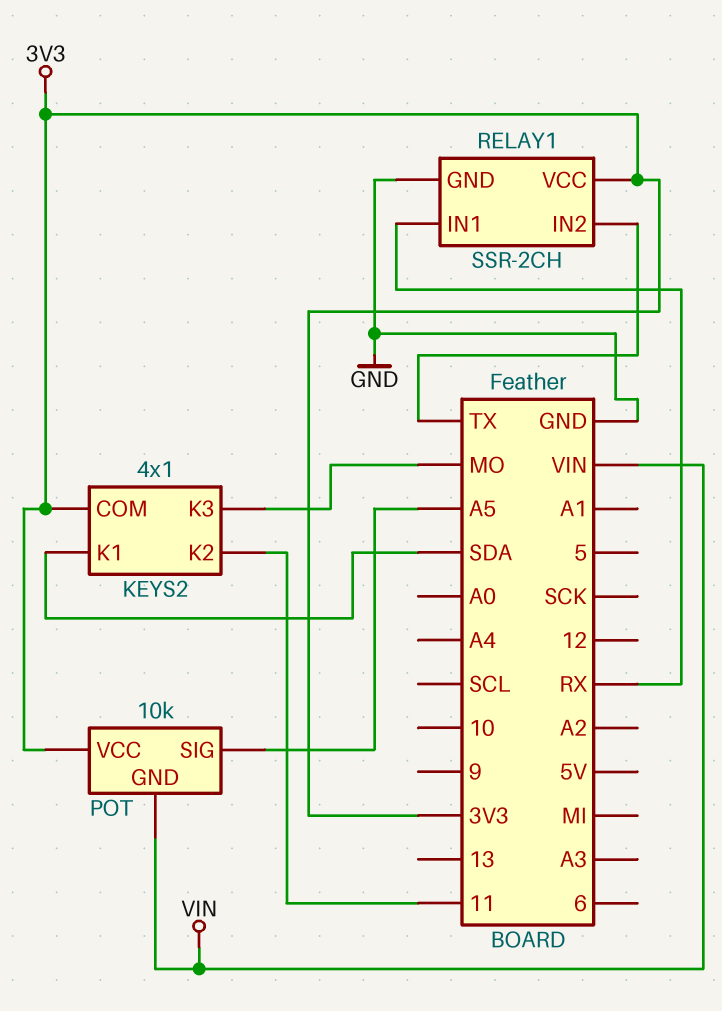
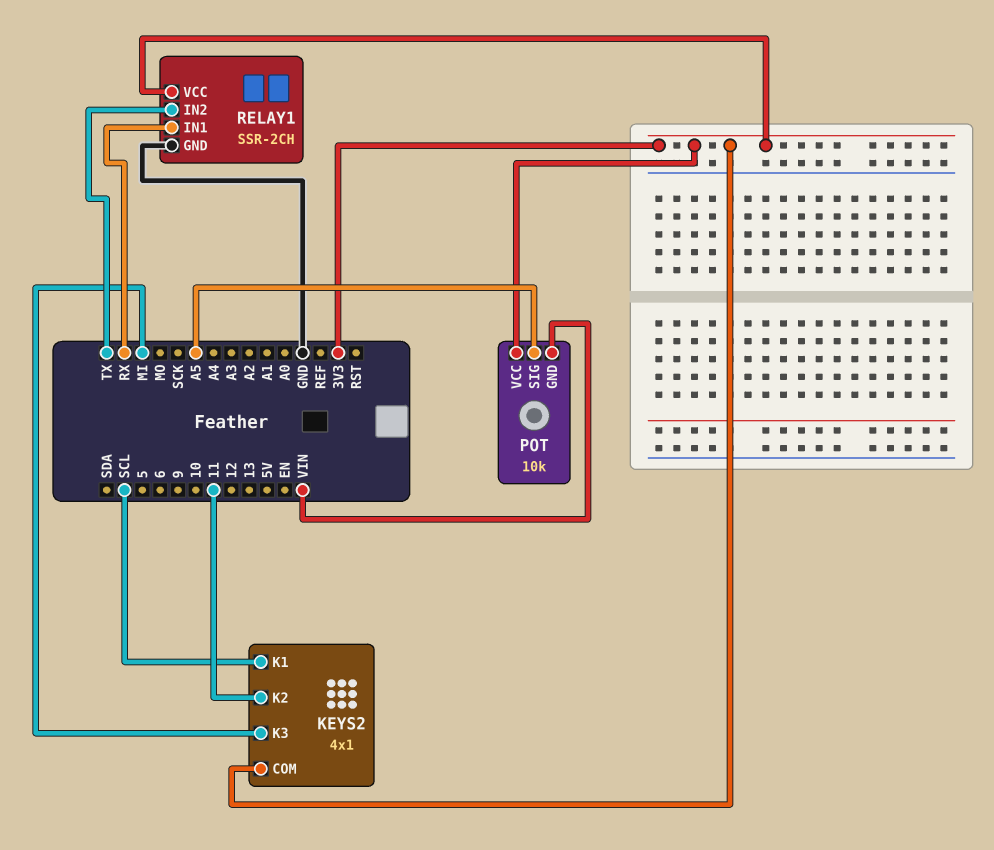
KEYS2 pin K1: SDA -> SCL
KEYS2 pin K3: MO -> MI

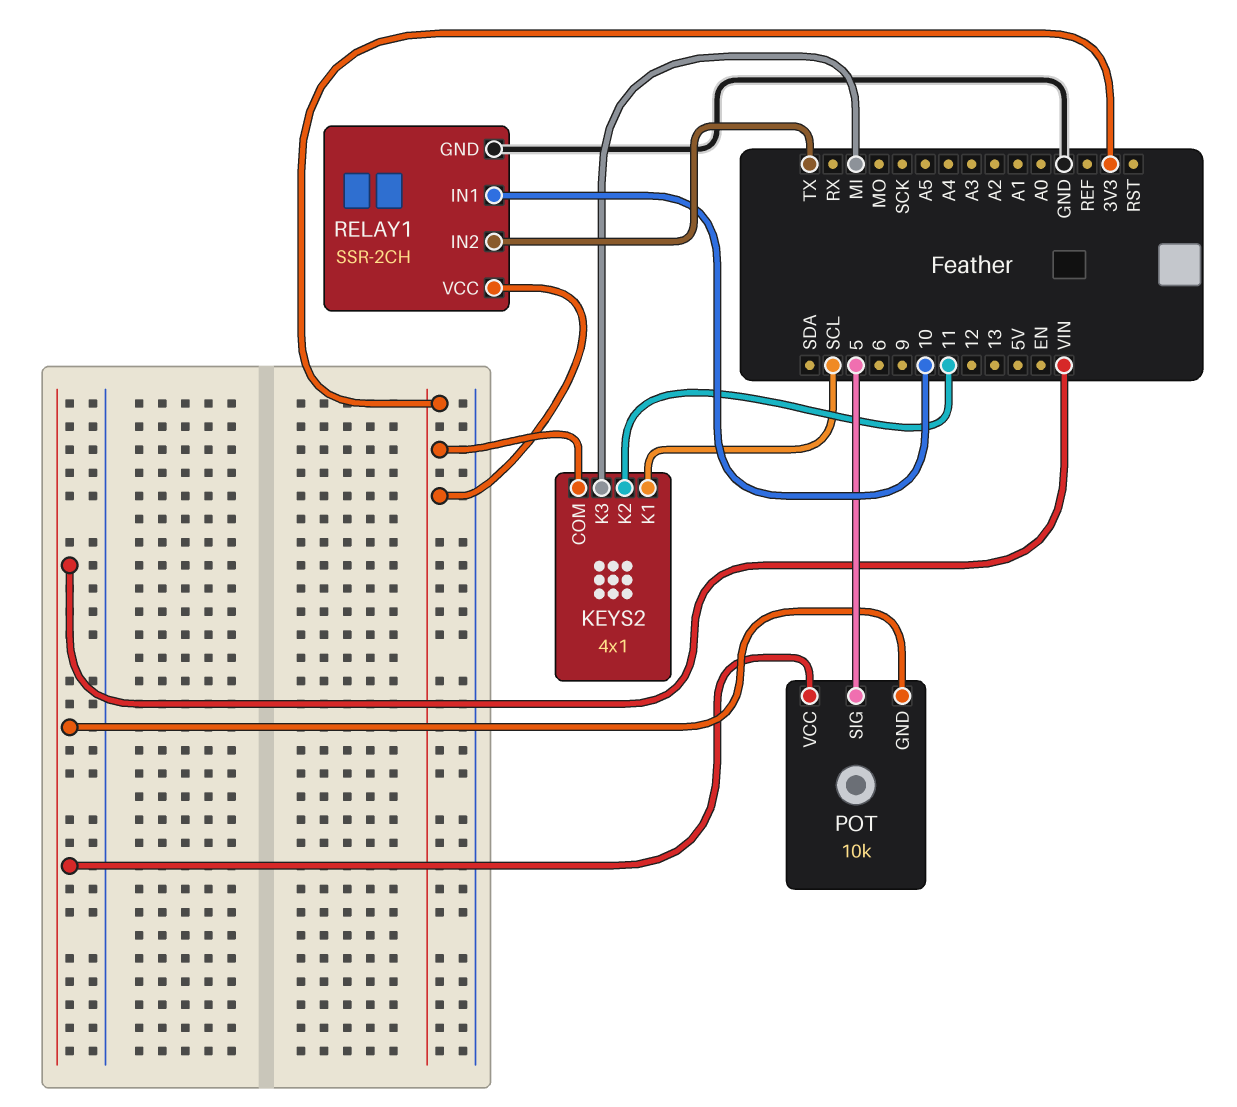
POT pin SIG: A5 -> 5
POT pin VCC: 3V3 -> VIN
RELAY1 pin IN1: RX -> 10

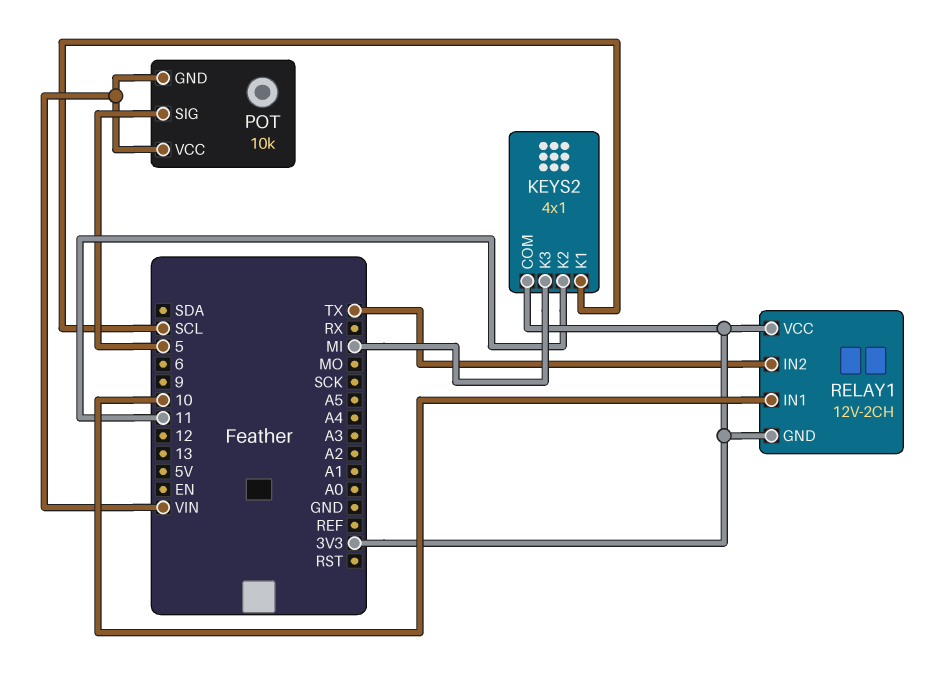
RELAY1: SSR-2CH -> 12V-2CH
RELAY1 pin GND: GND -> 3V3

